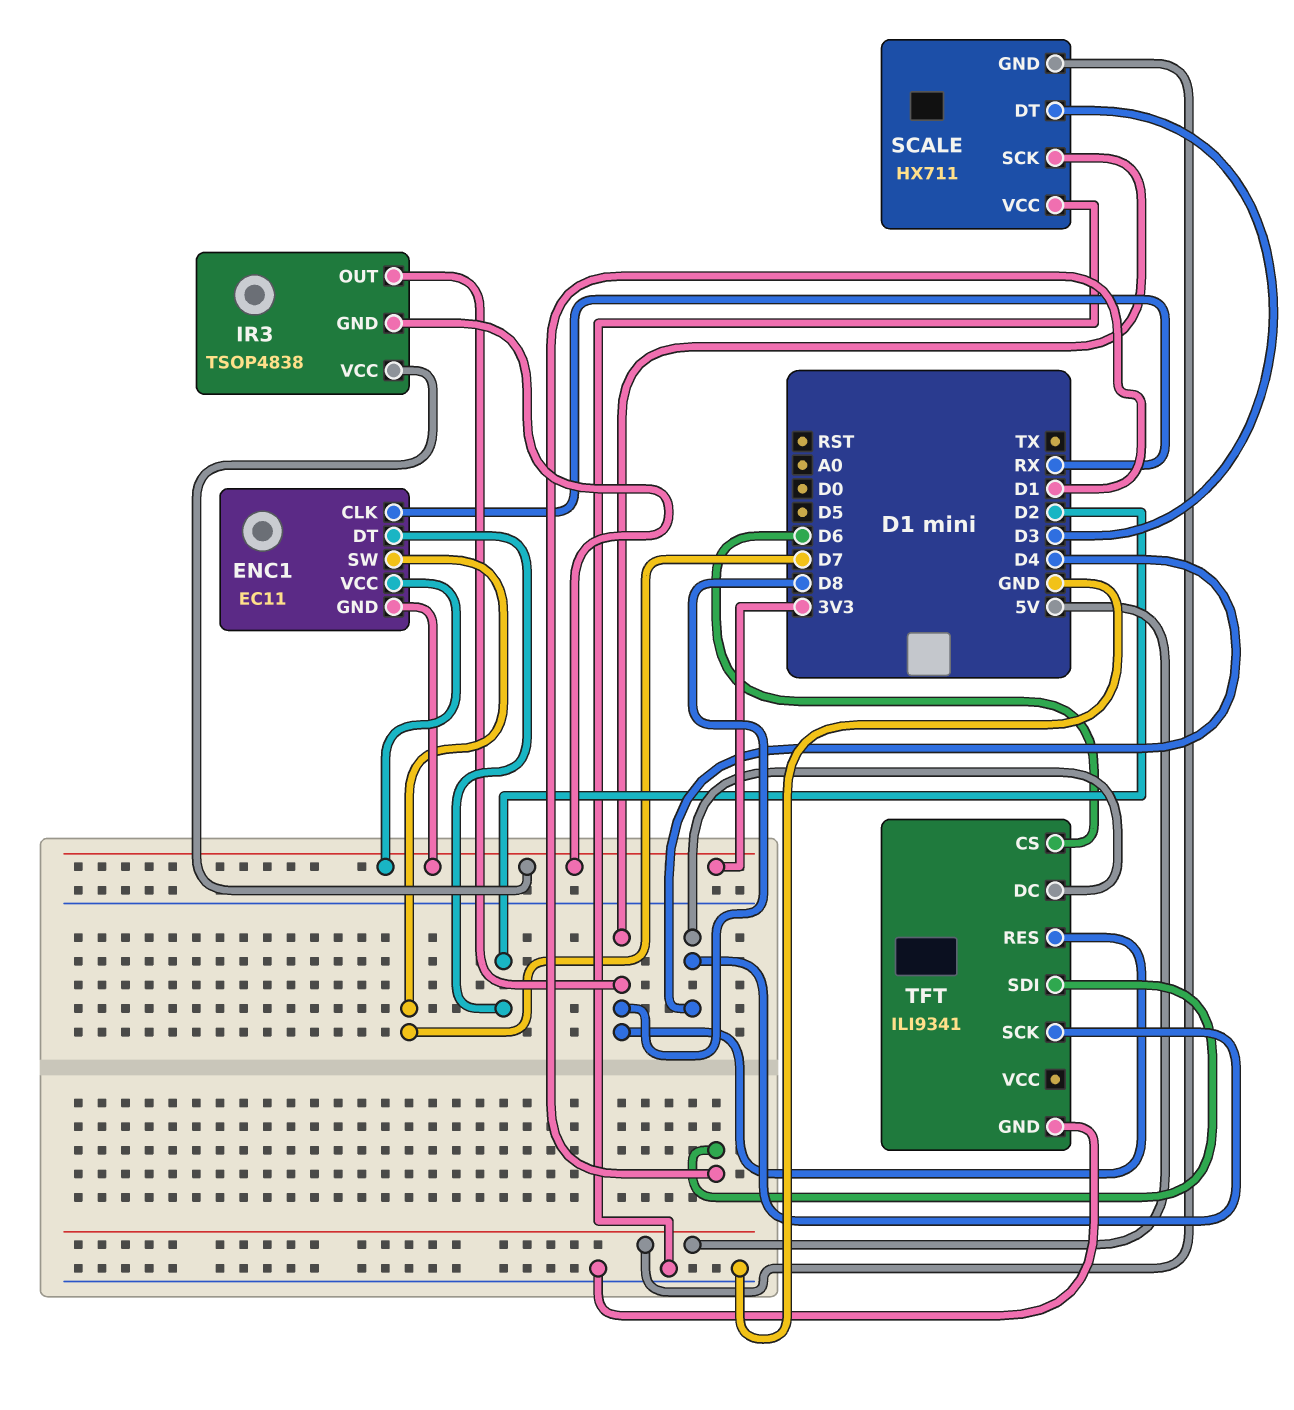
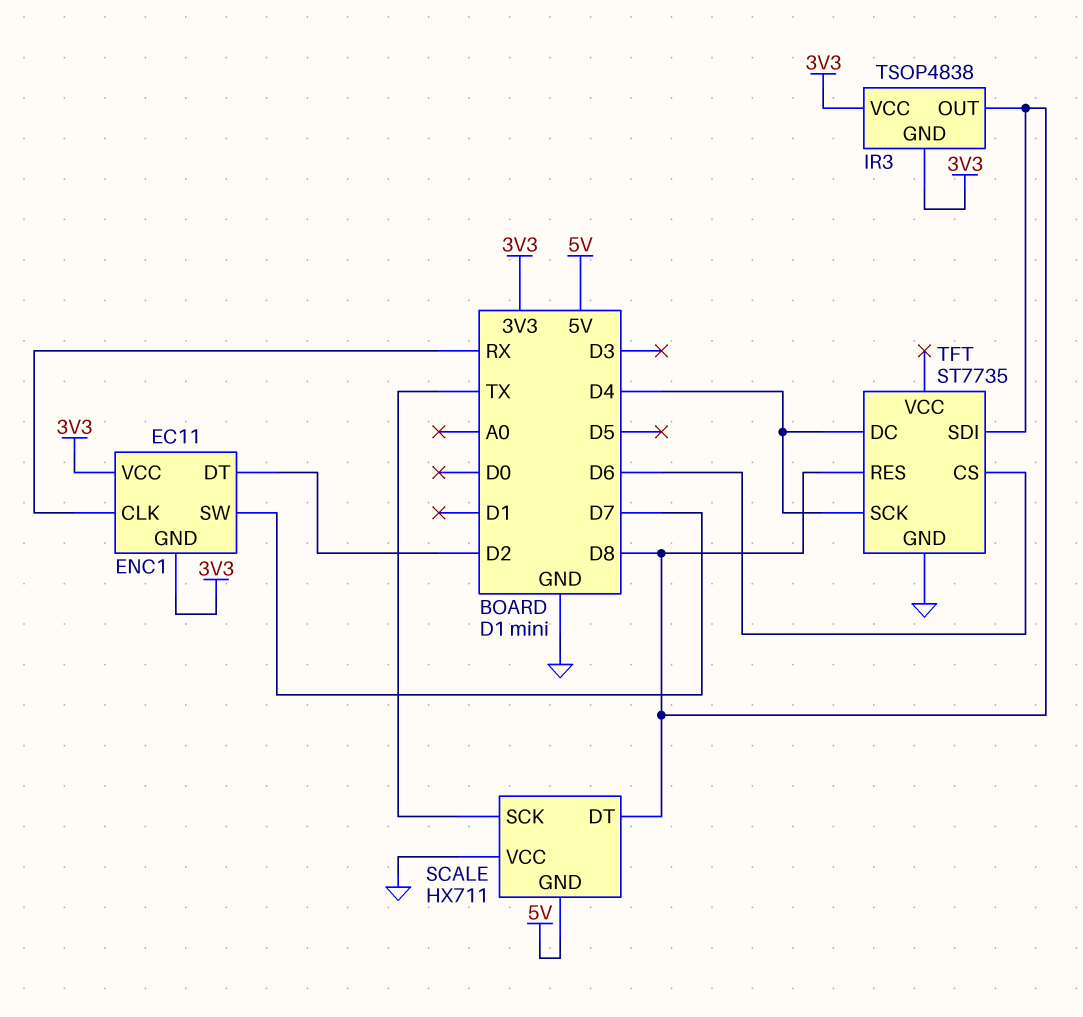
SCALE pin DT: D3 -> D8
SCALE pin SCK: D8 -> TX
TFT: ILI9341 -> ST7735
TFT pin SDI: D1 -> D8

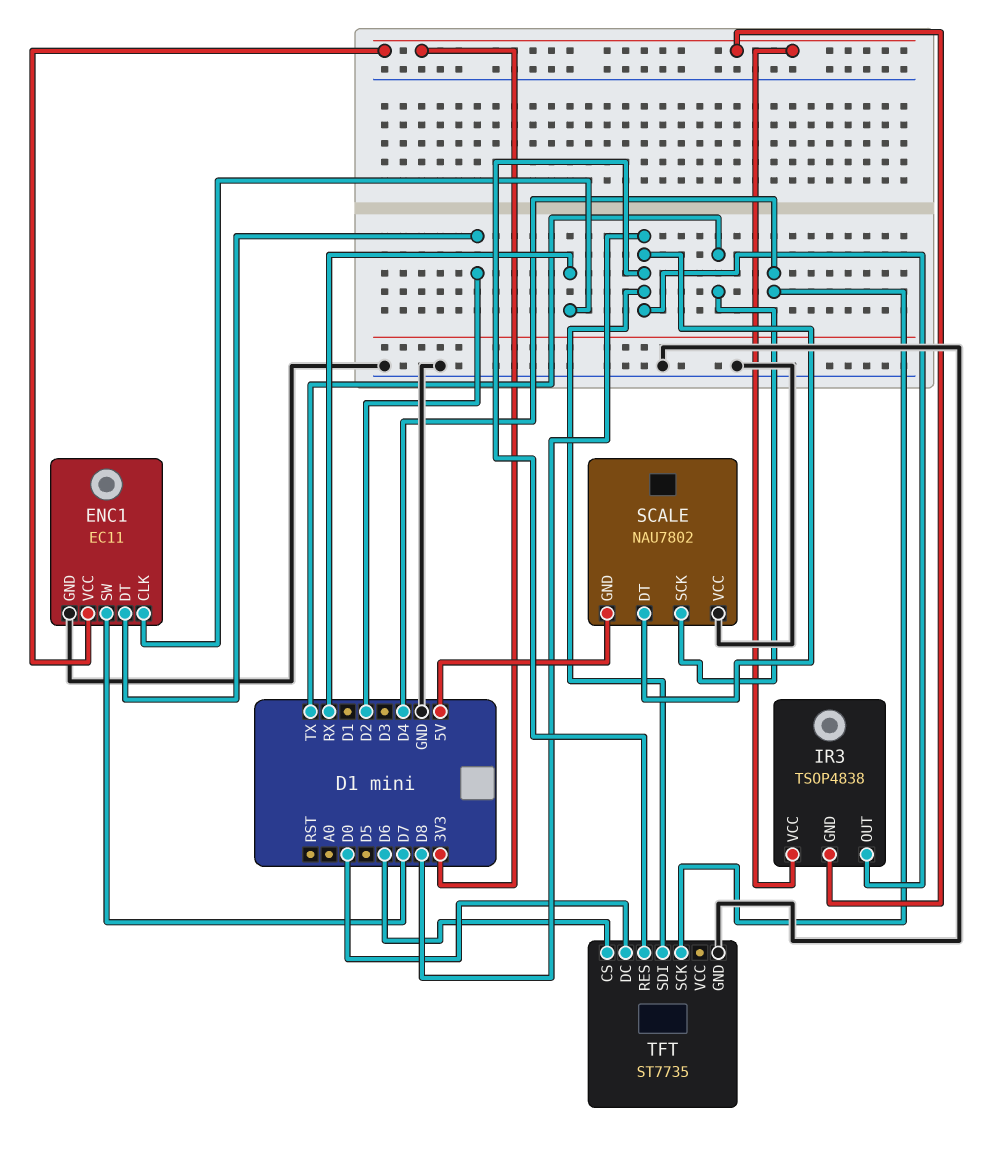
ENC1 pin GND: 3V3 -> GND
SCALE: HX711 -> NAU7802
TFT pin DC: D4 -> D0

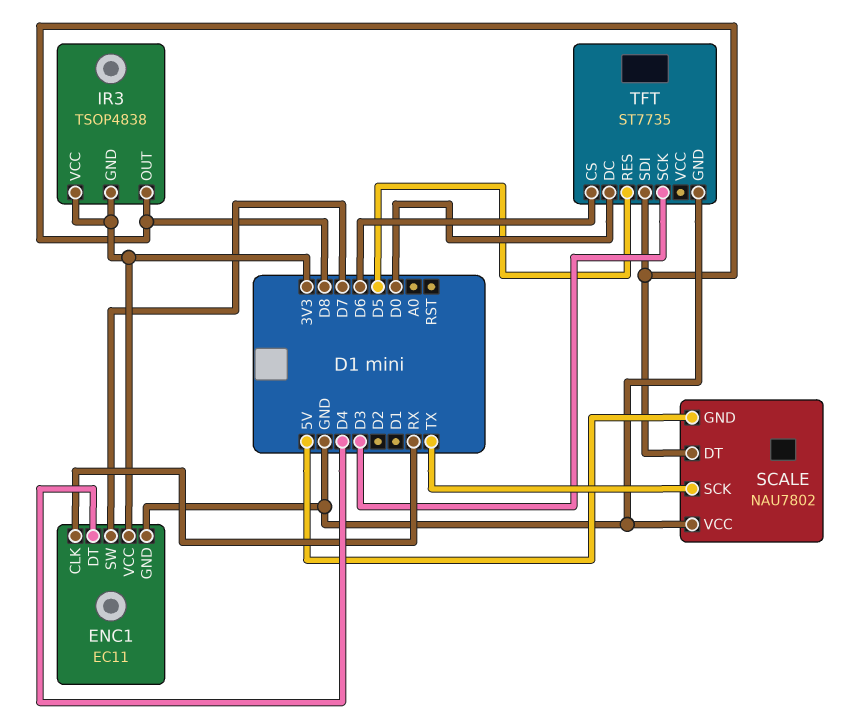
ENC1 pin DT: D2 -> D4
TFT pin RES: D8 -> D5
TFT pin SCK: D4 -> D3

